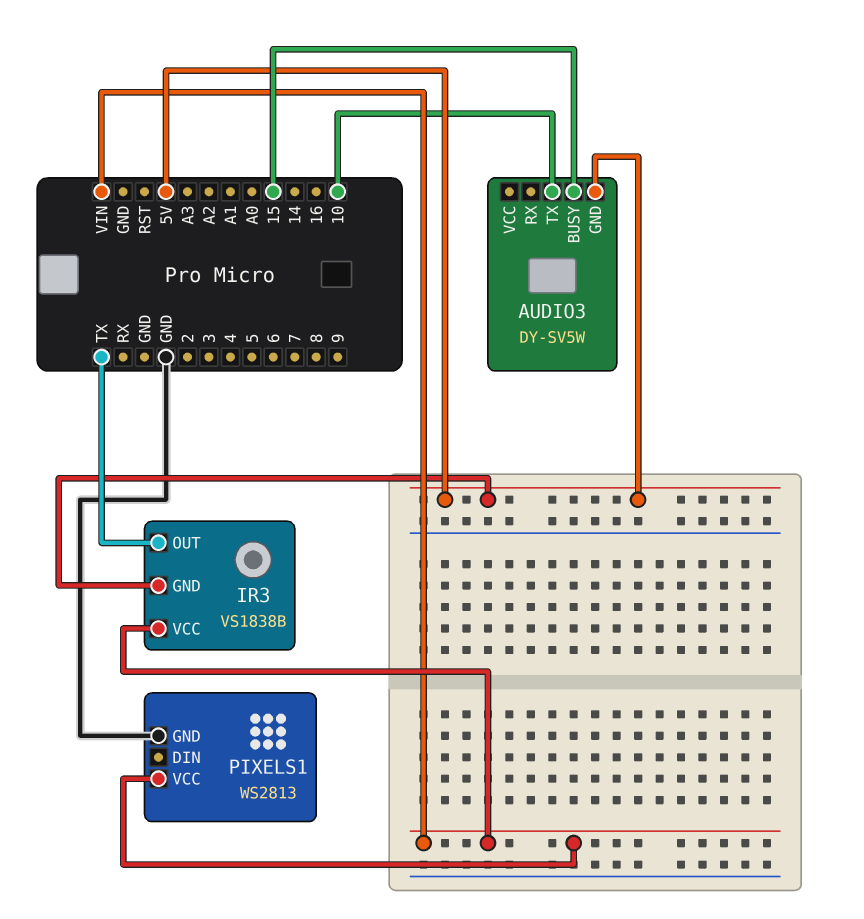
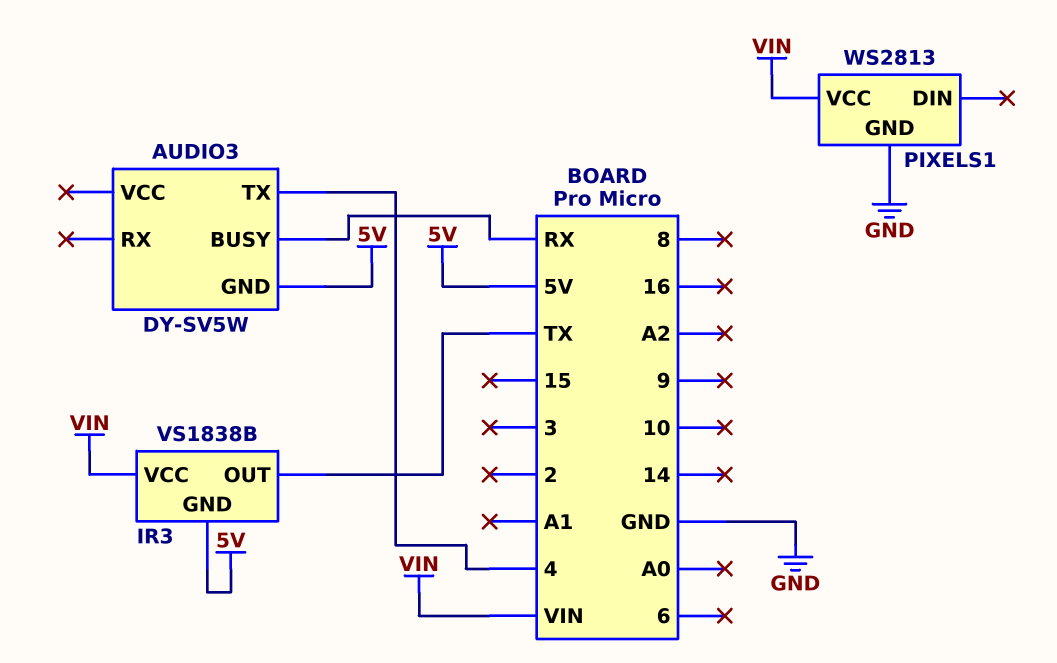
AUDIO3 pin BUSY: 15 -> RX
AUDIO3 pin TX: 10 -> 4

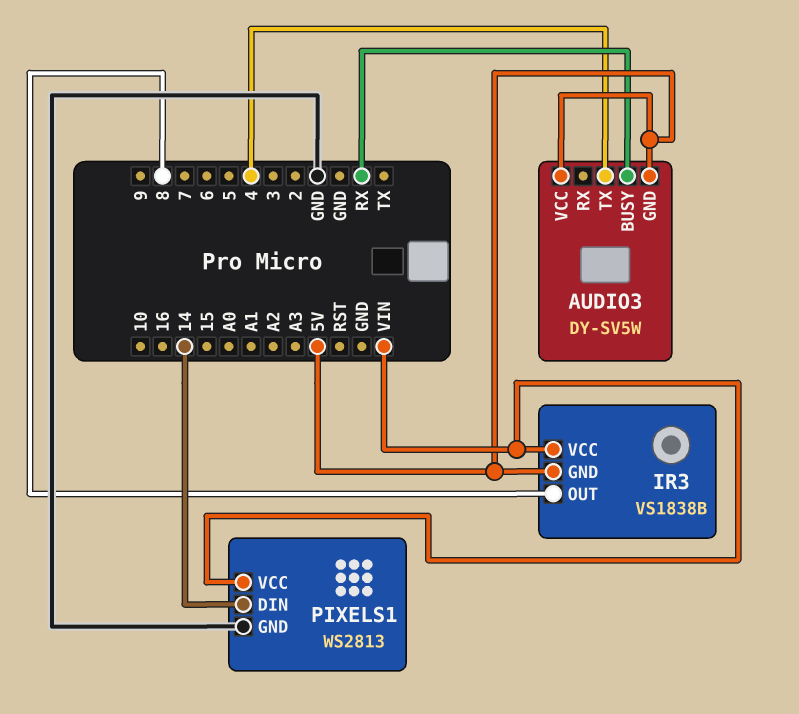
AUDIO3 pin VCC: none -> 5V
IR3 pin OUT: TX -> 8
PIXELS1 pin DIN: none -> 14

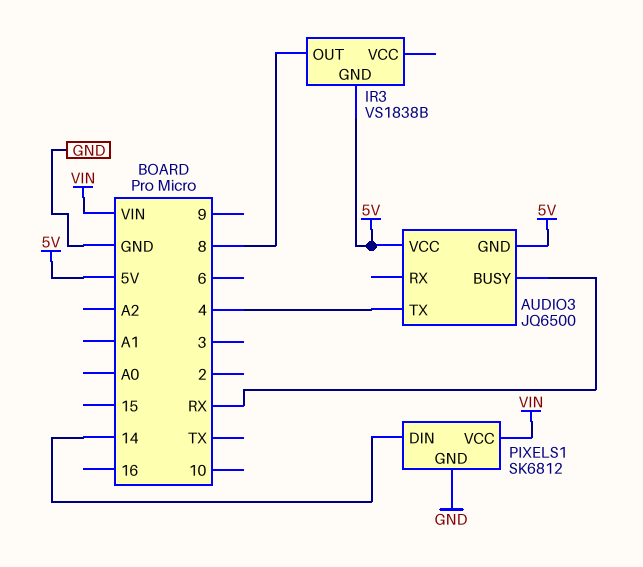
AUDIO3: DY-SV5W -> JQ6500
IR3 pin VCC: VIN -> none
PIXELS1: WS2813 -> SK6812

